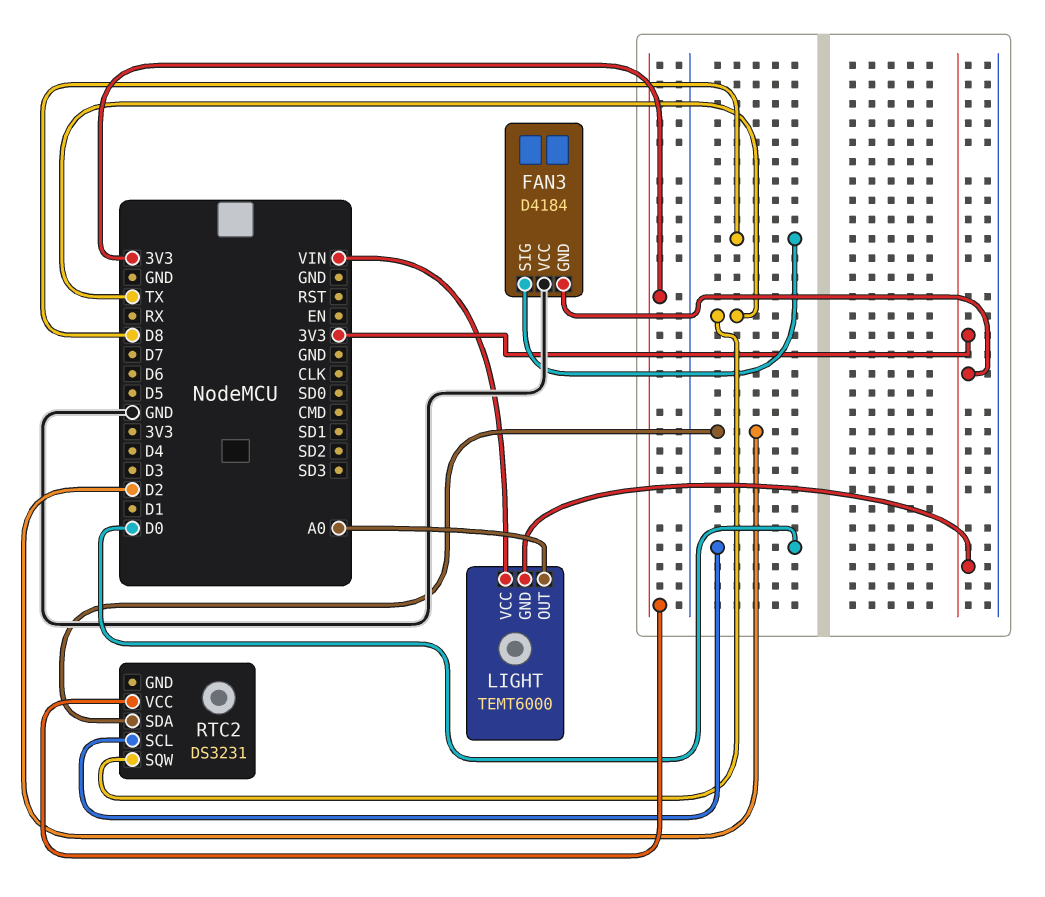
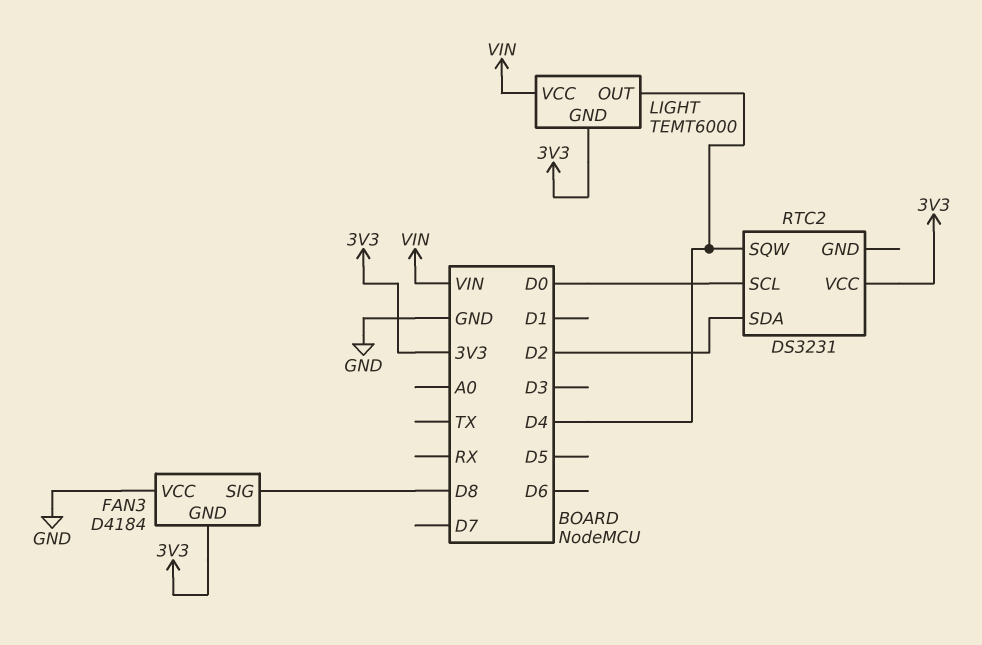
LIGHT pin OUT: A0 -> D4
RTC2 pin SQW: TX -> D4

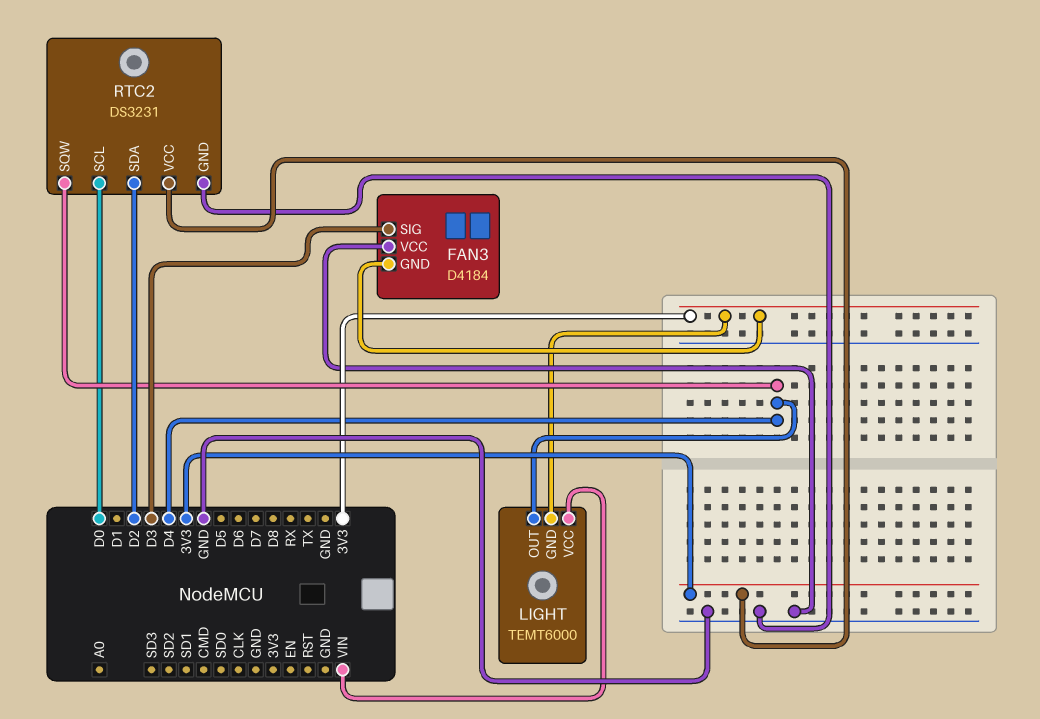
FAN3 pin SIG: D8 -> D3
RTC2 pin GND: none -> GND

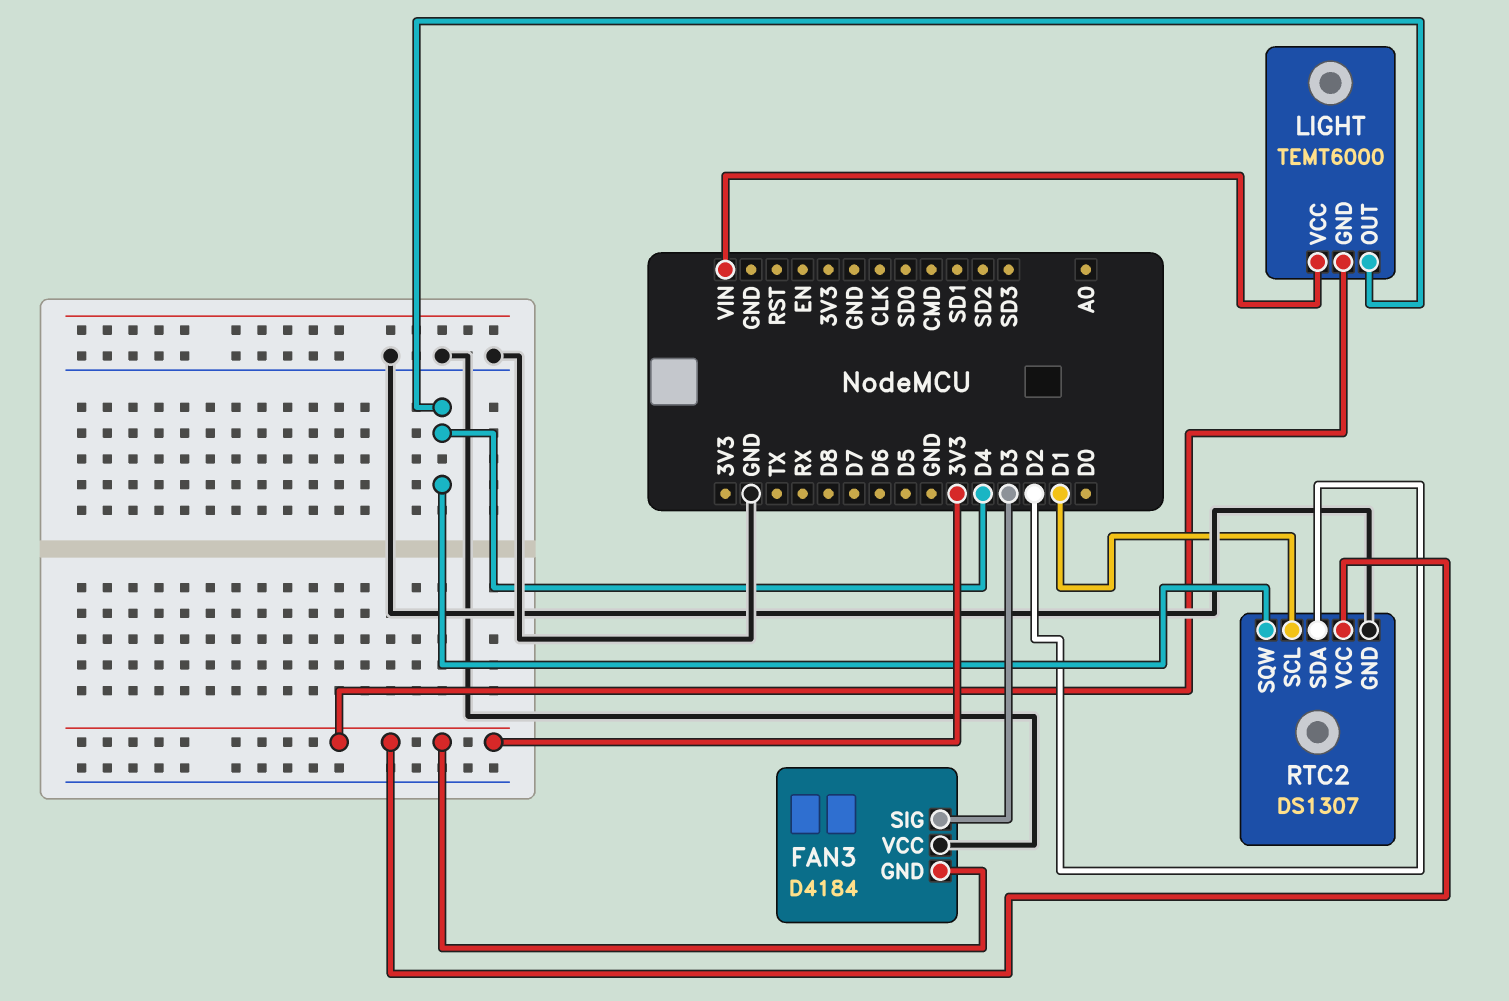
RTC2: DS3231 -> DS1307
RTC2 pin SCL: D0 -> D1

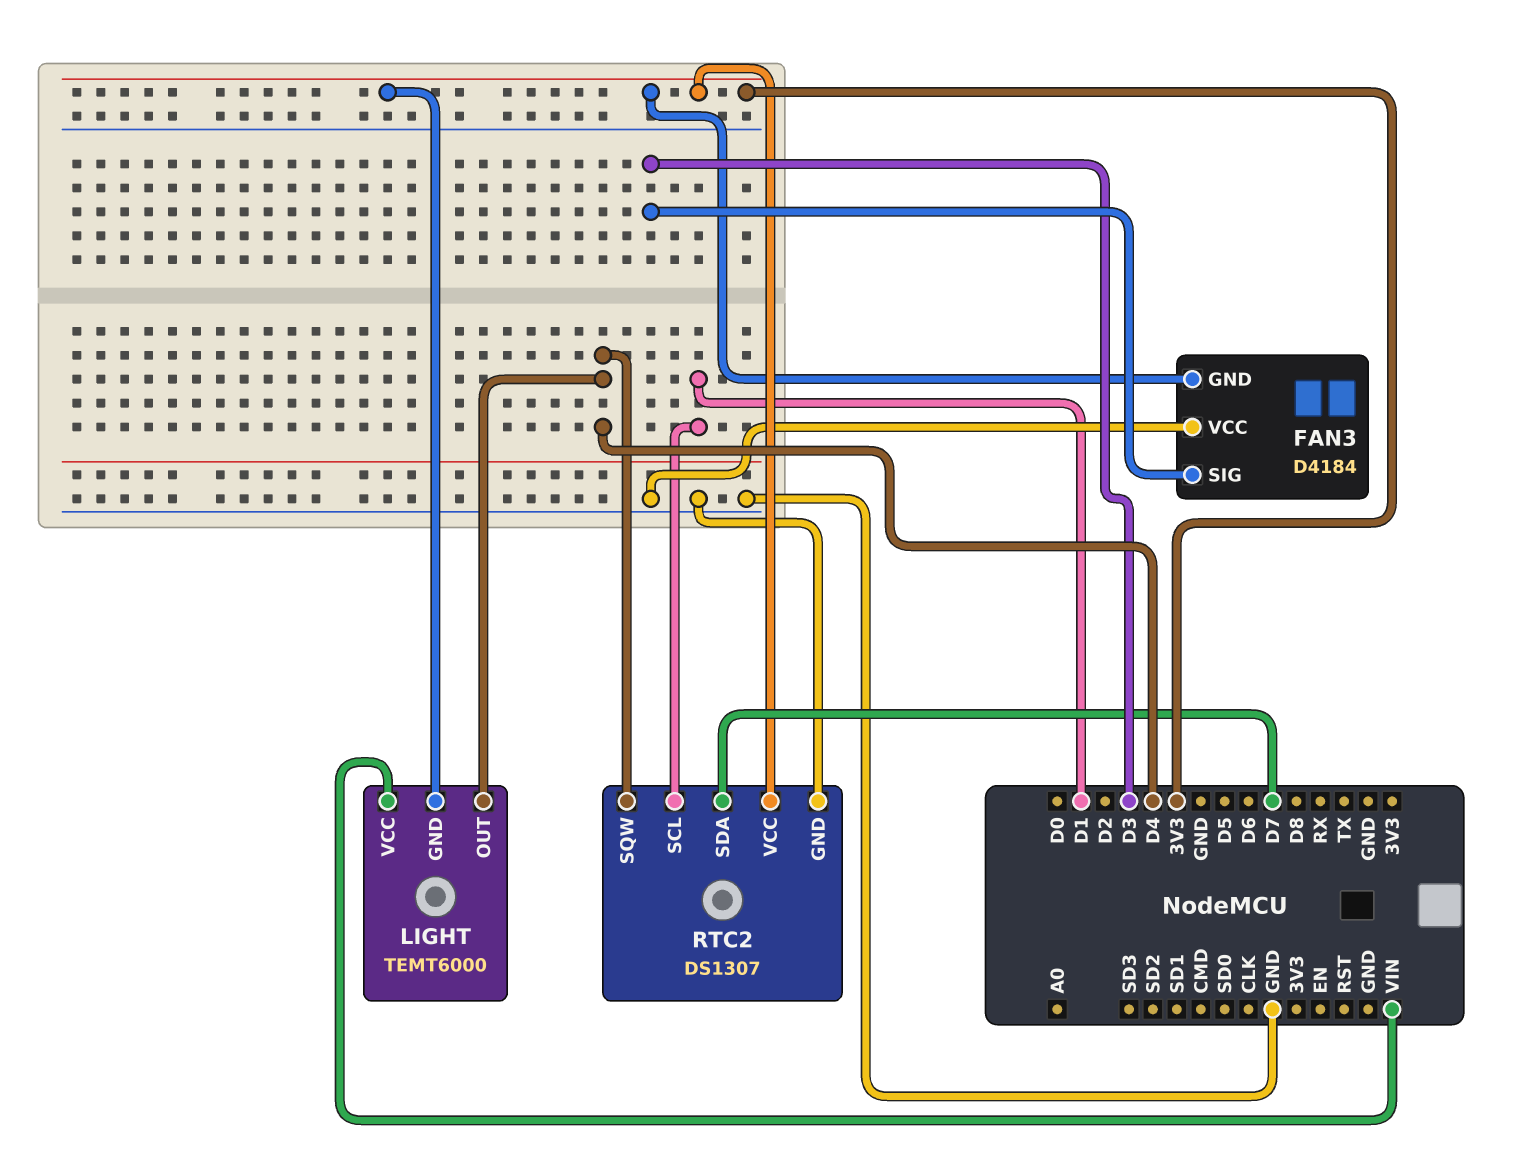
RTC2 pin SDA: D2 -> D7

